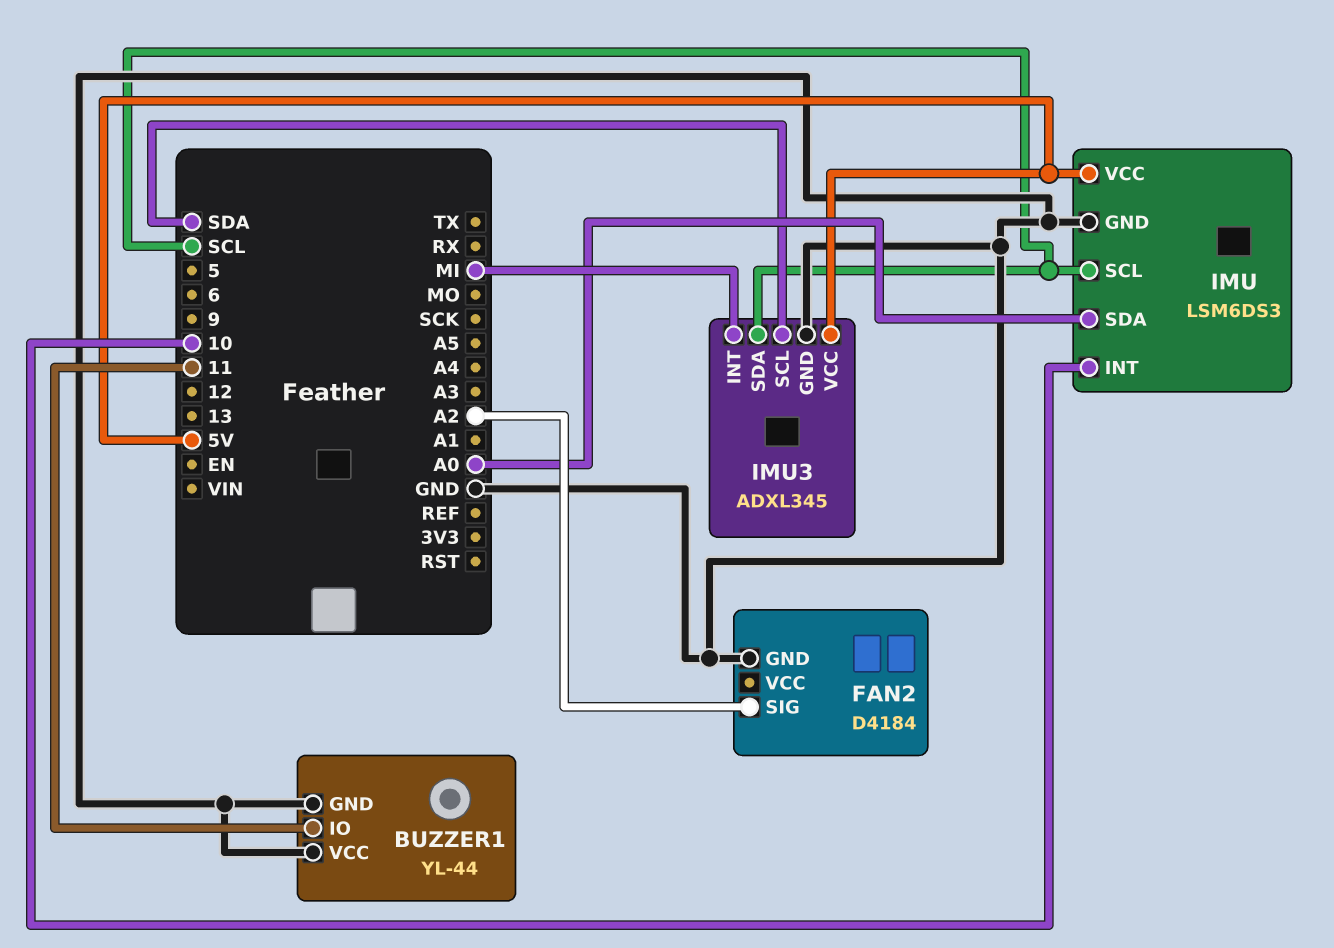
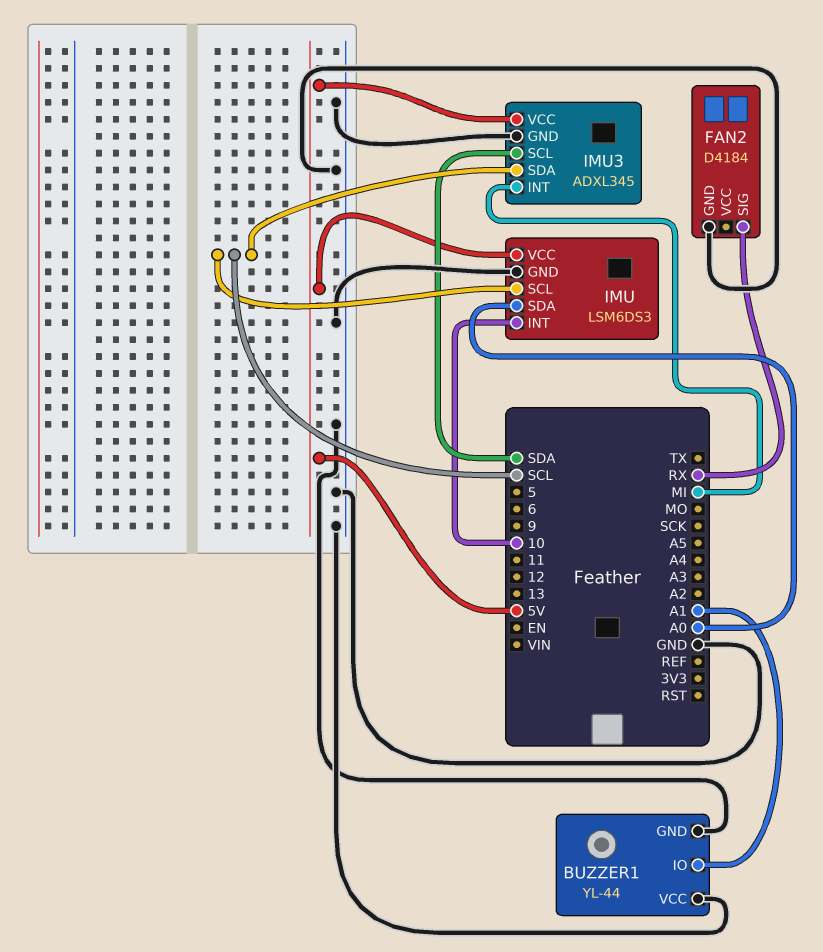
BUZZER1 pin IO: 11 -> A1
FAN2 pin SIG: A2 -> RX

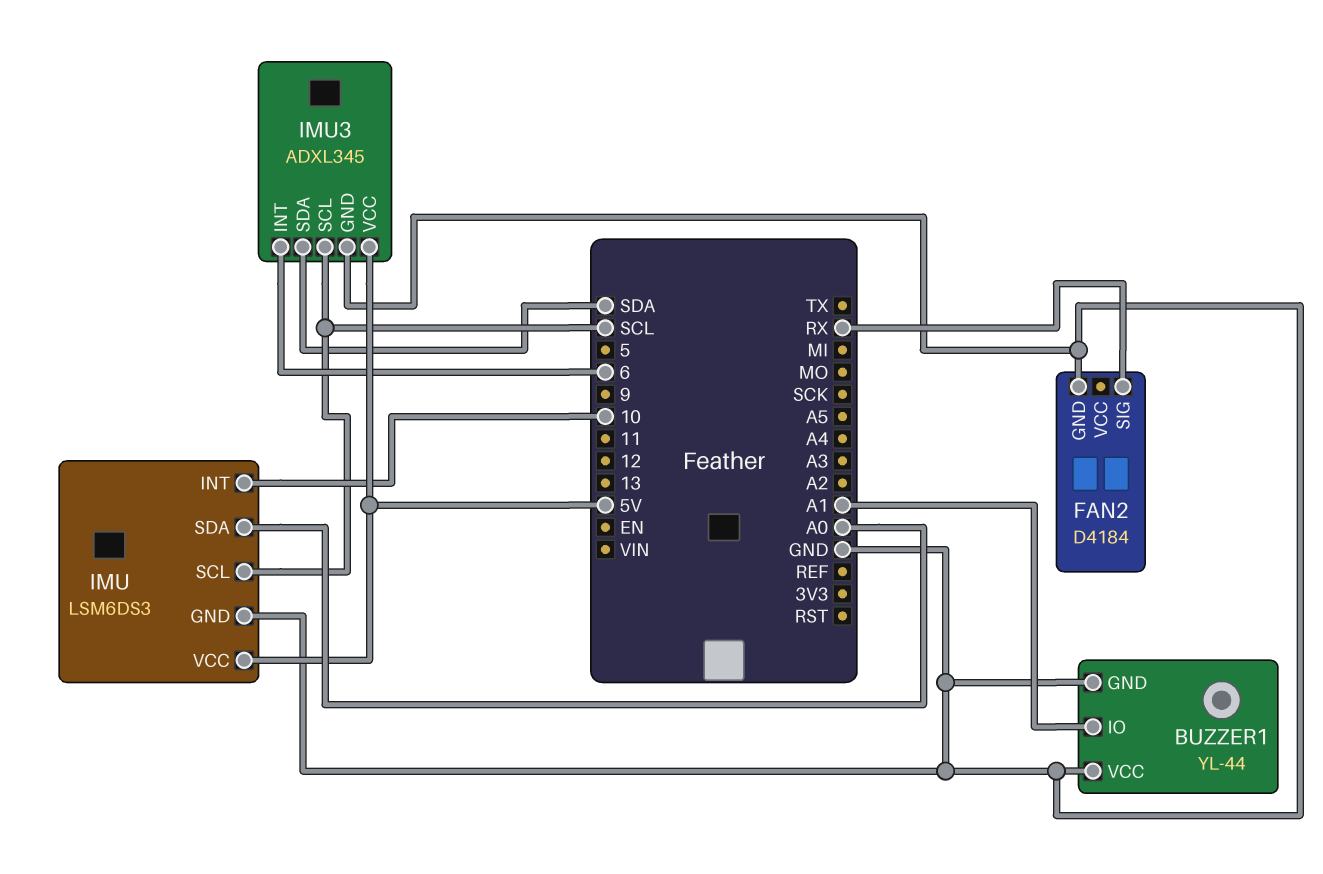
IMU3 pin INT: MI -> 6
IMU3 pin SCL: SDA -> SCL
IMU3 pin SDA: SCL -> SDA

